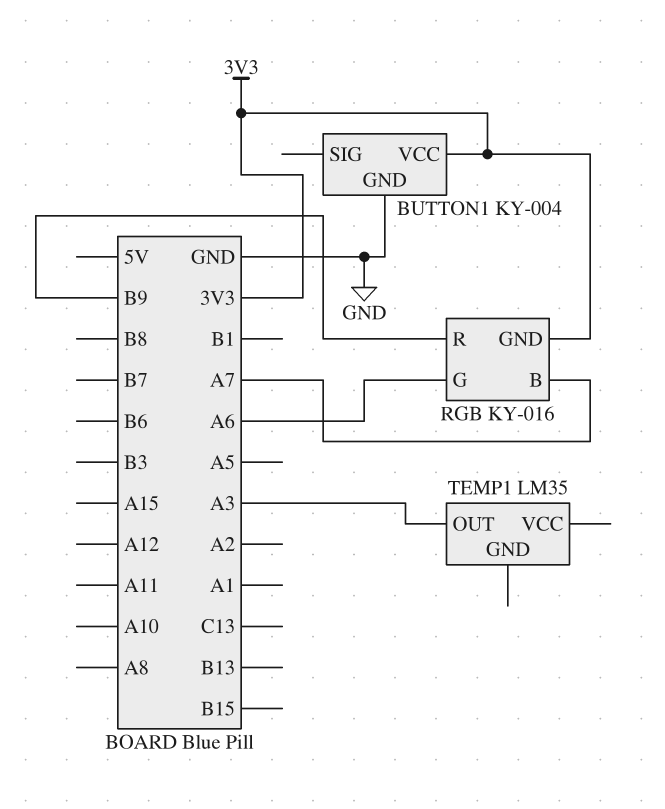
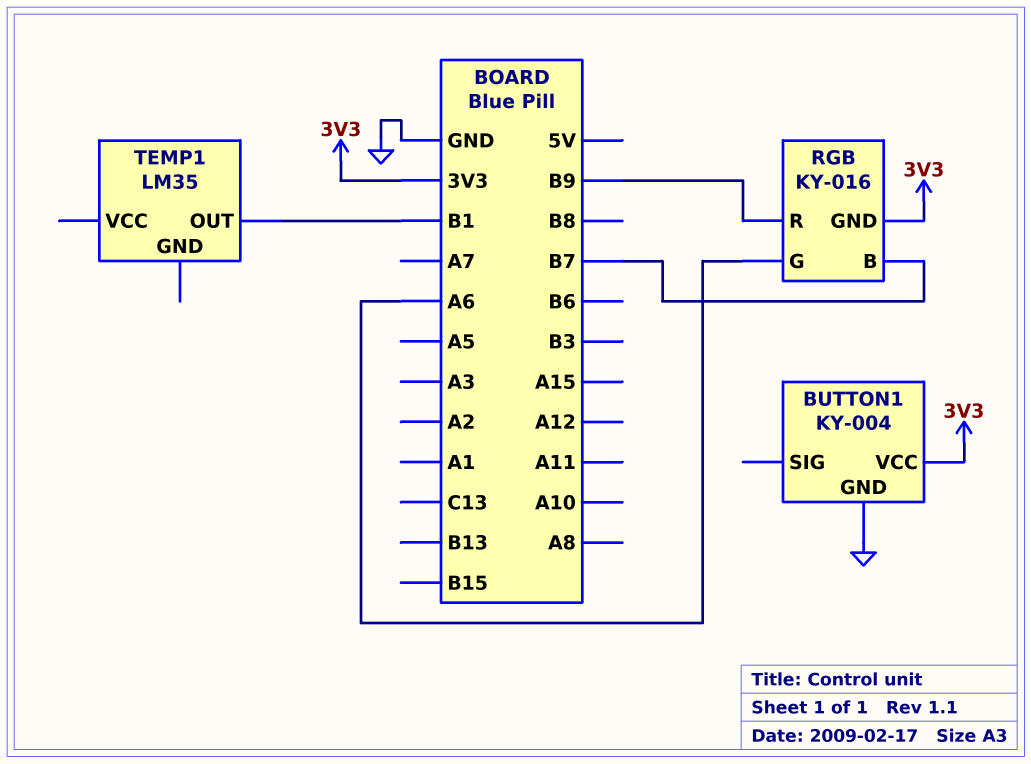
RGB pin B: A7 -> B7
TEMP1 pin OUT: A3 -> B1

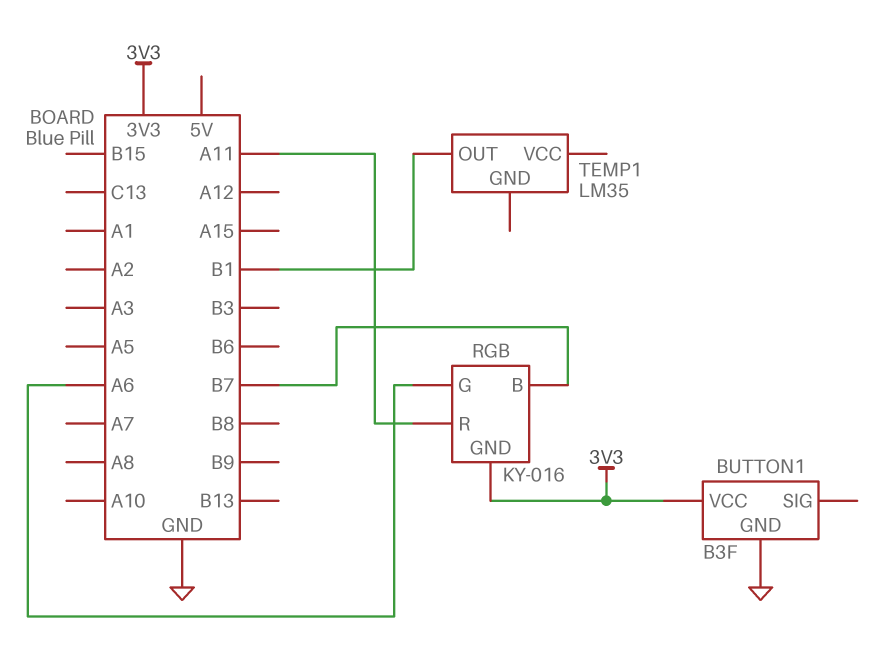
BUTTON1: KY-004 -> B3F
RGB pin R: B9 -> A11

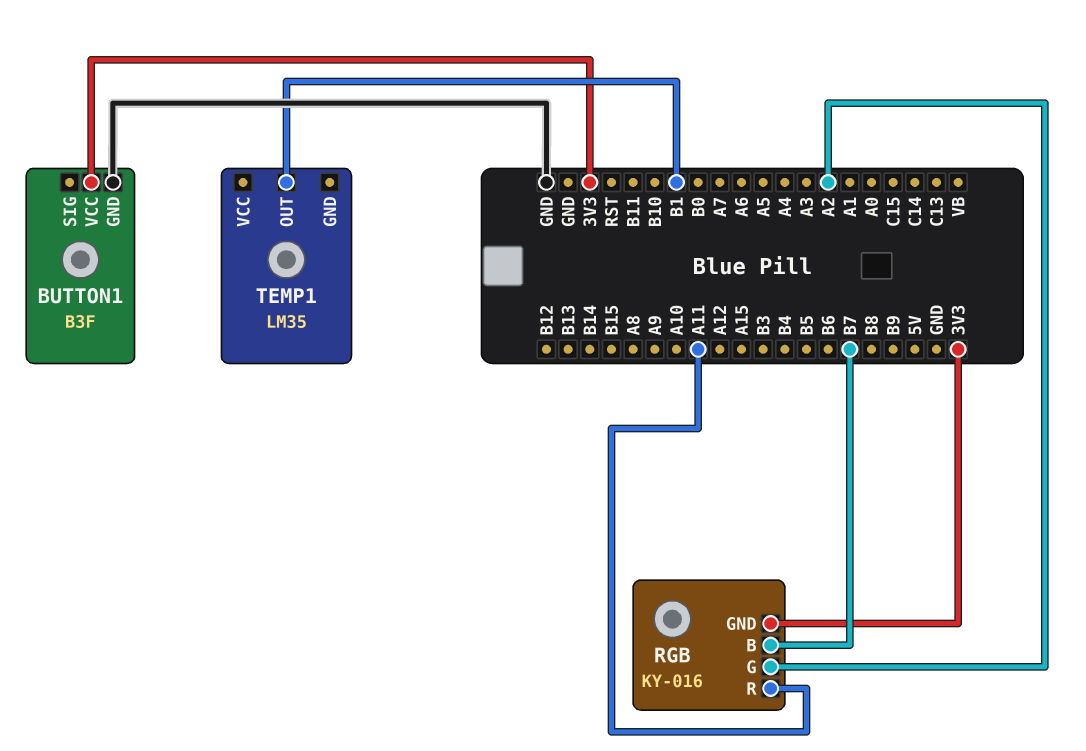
RGB pin G: A6 -> A2

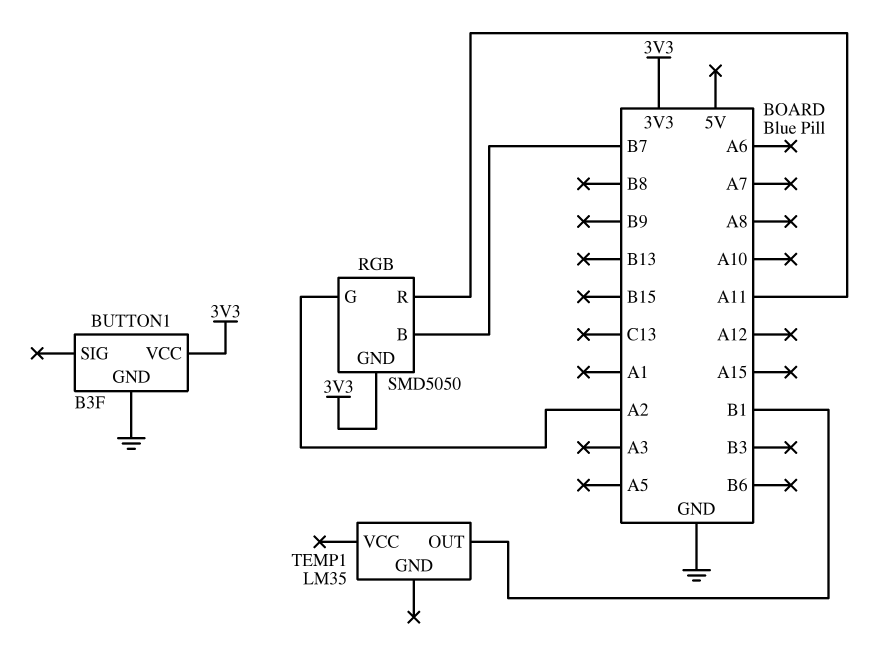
RGB: KY-016 -> SMD5050

